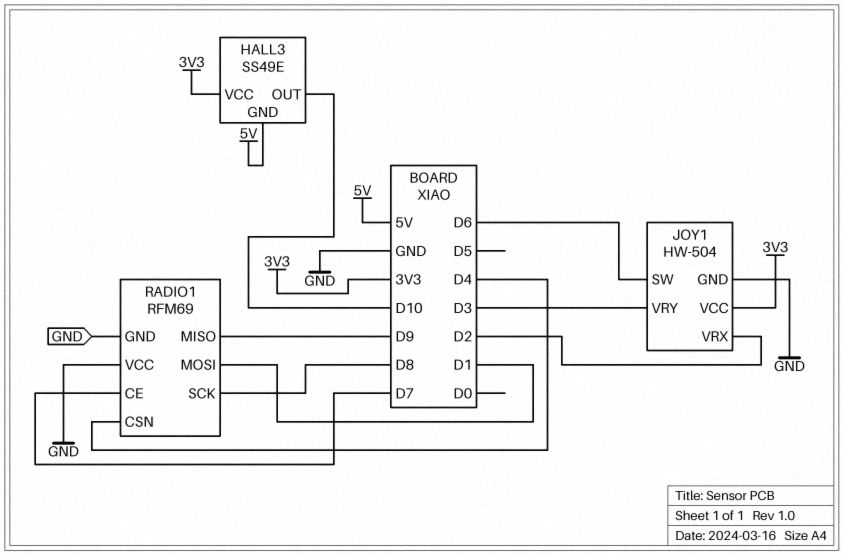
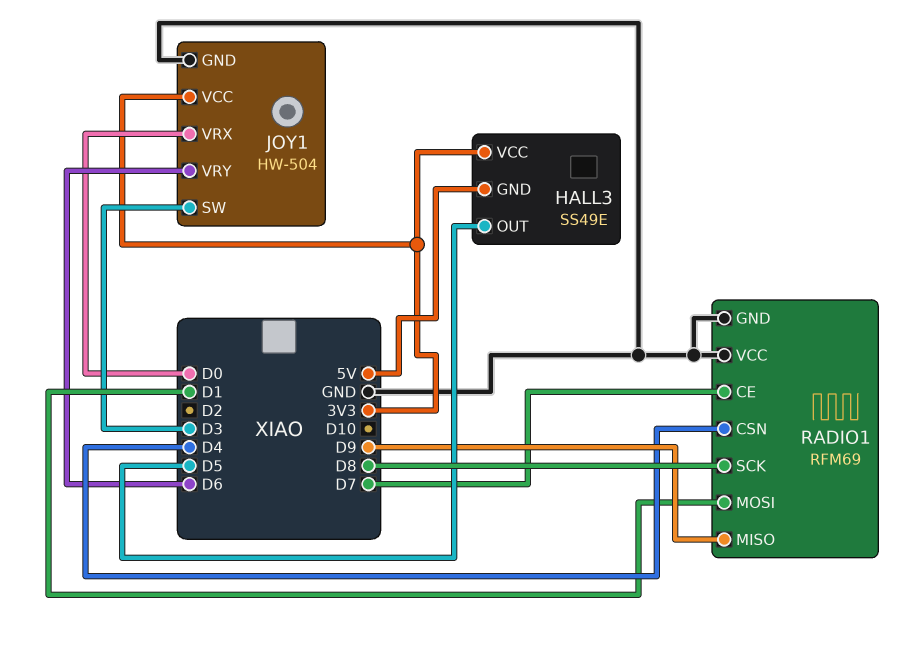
HALL3 pin OUT: D10 -> D5
JOY1 pin SW: D6 -> D3
JOY1 pin VRX: D2 -> D0
JOY1 pin VRY: D3 -> D6

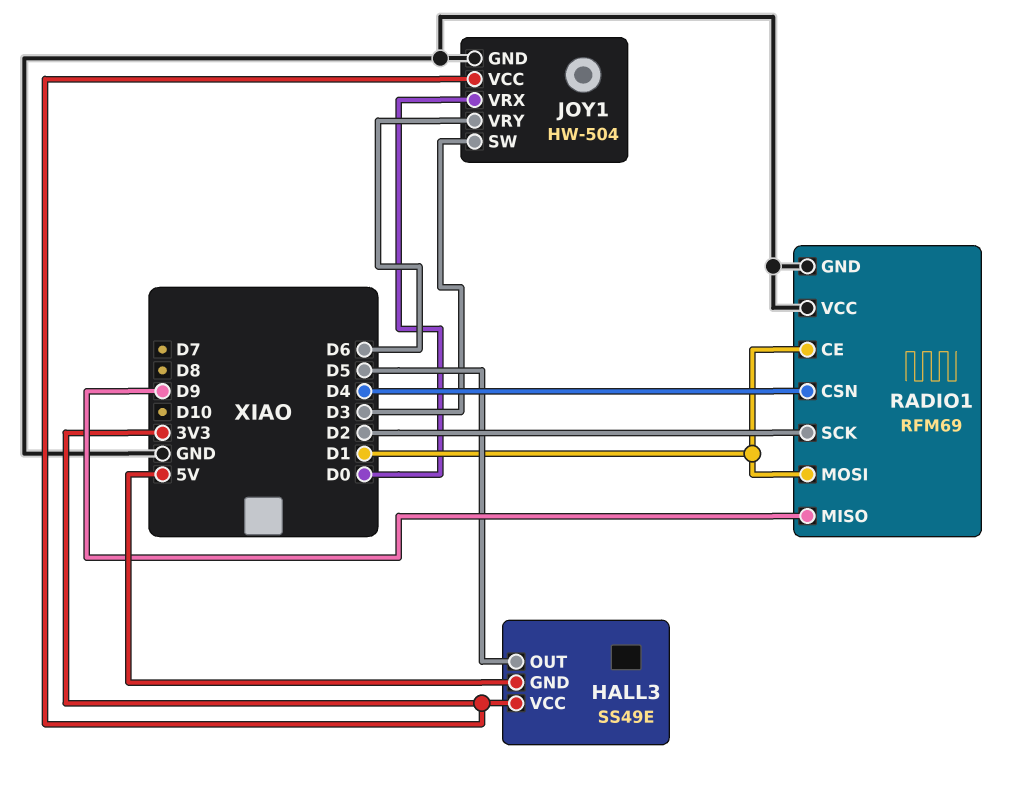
RADIO1 pin CE: D7 -> D1
RADIO1 pin SCK: D8 -> D2

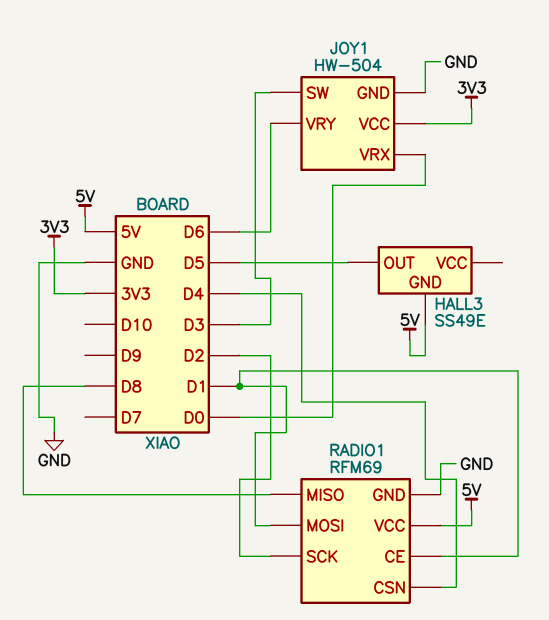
HALL3 pin VCC: 3V3 -> none
RADIO1 pin MISO: D9 -> D8
RADIO1 pin VCC: GND -> 5V

